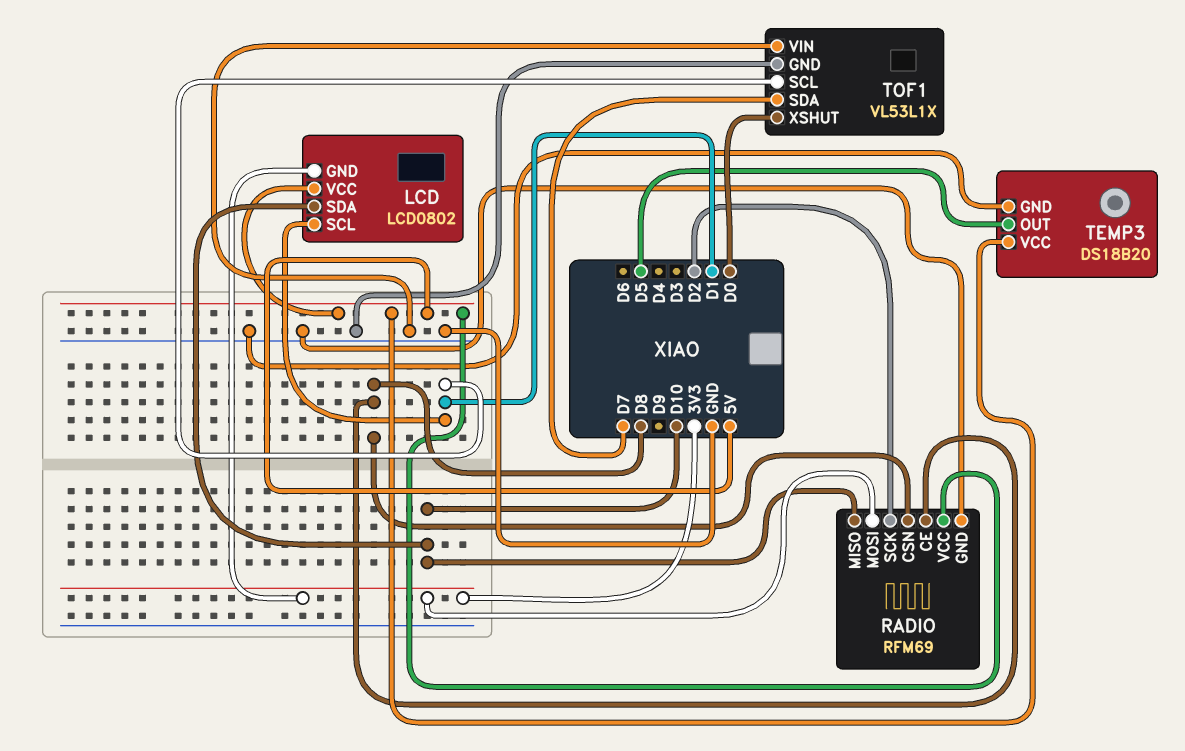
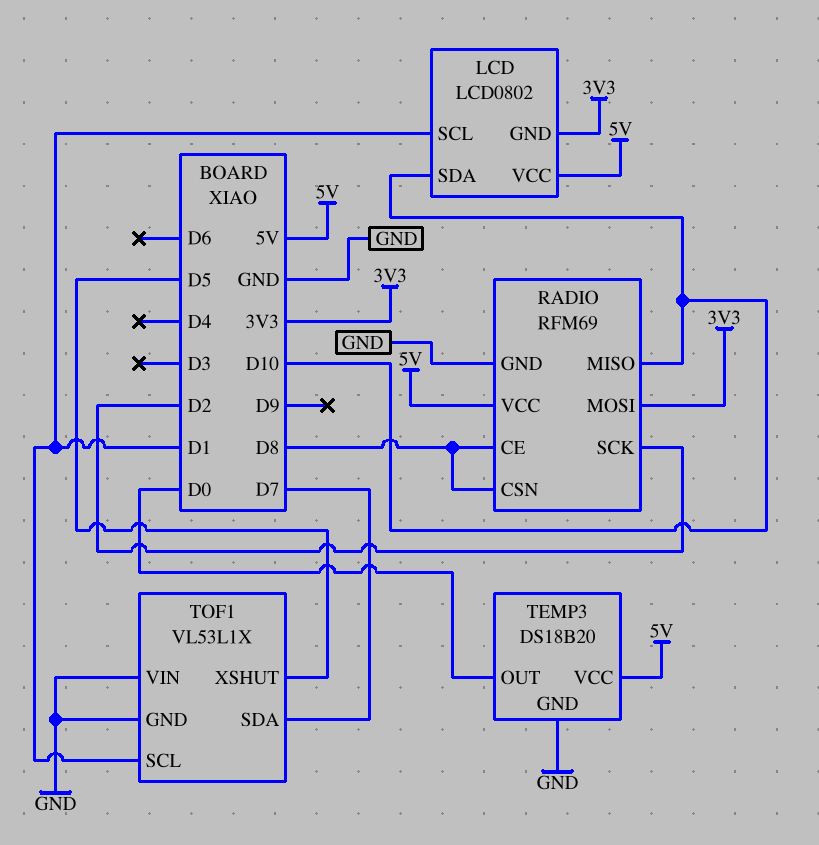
TEMP3 pin OUT: D5 -> D0
TOF1 pin XSHUT: D0 -> D5

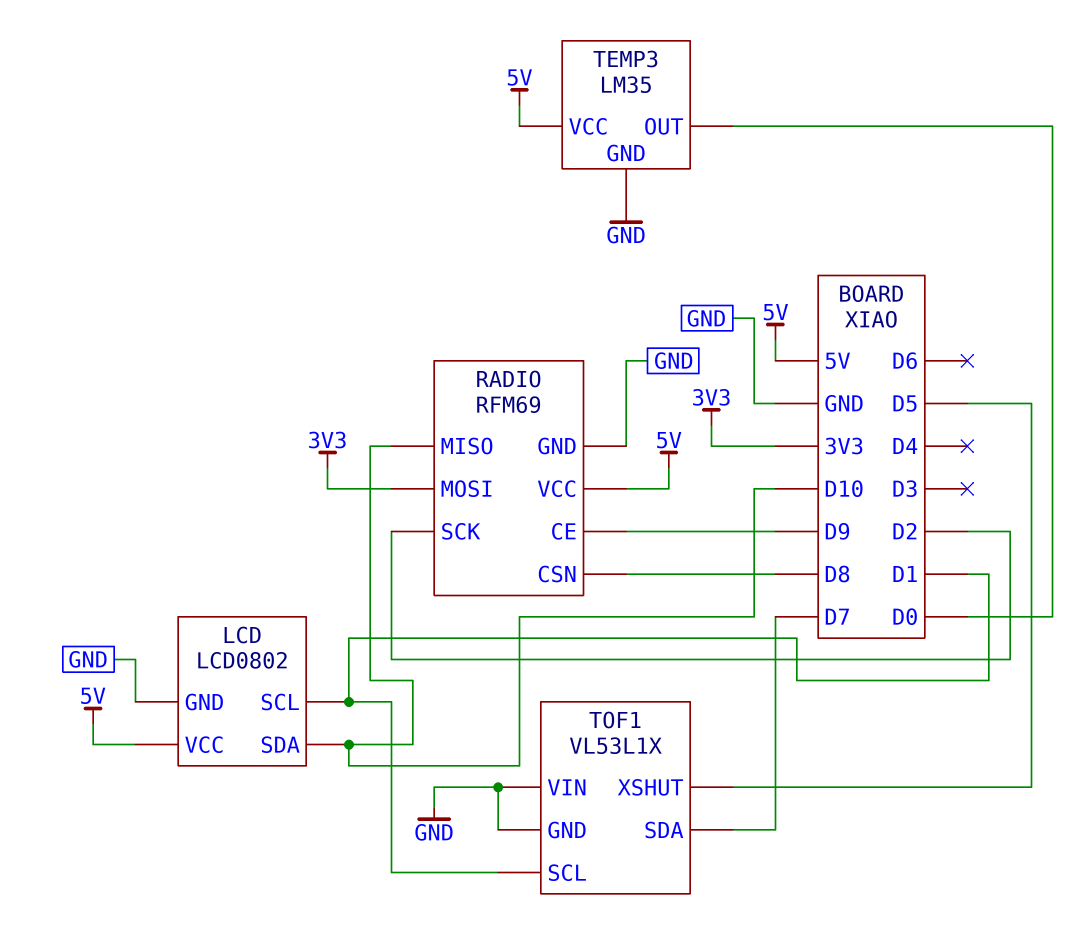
LCD pin GND: 3V3 -> GND
RADIO pin CE: D8 -> D9
TEMP3: DS18B20 -> LM35

